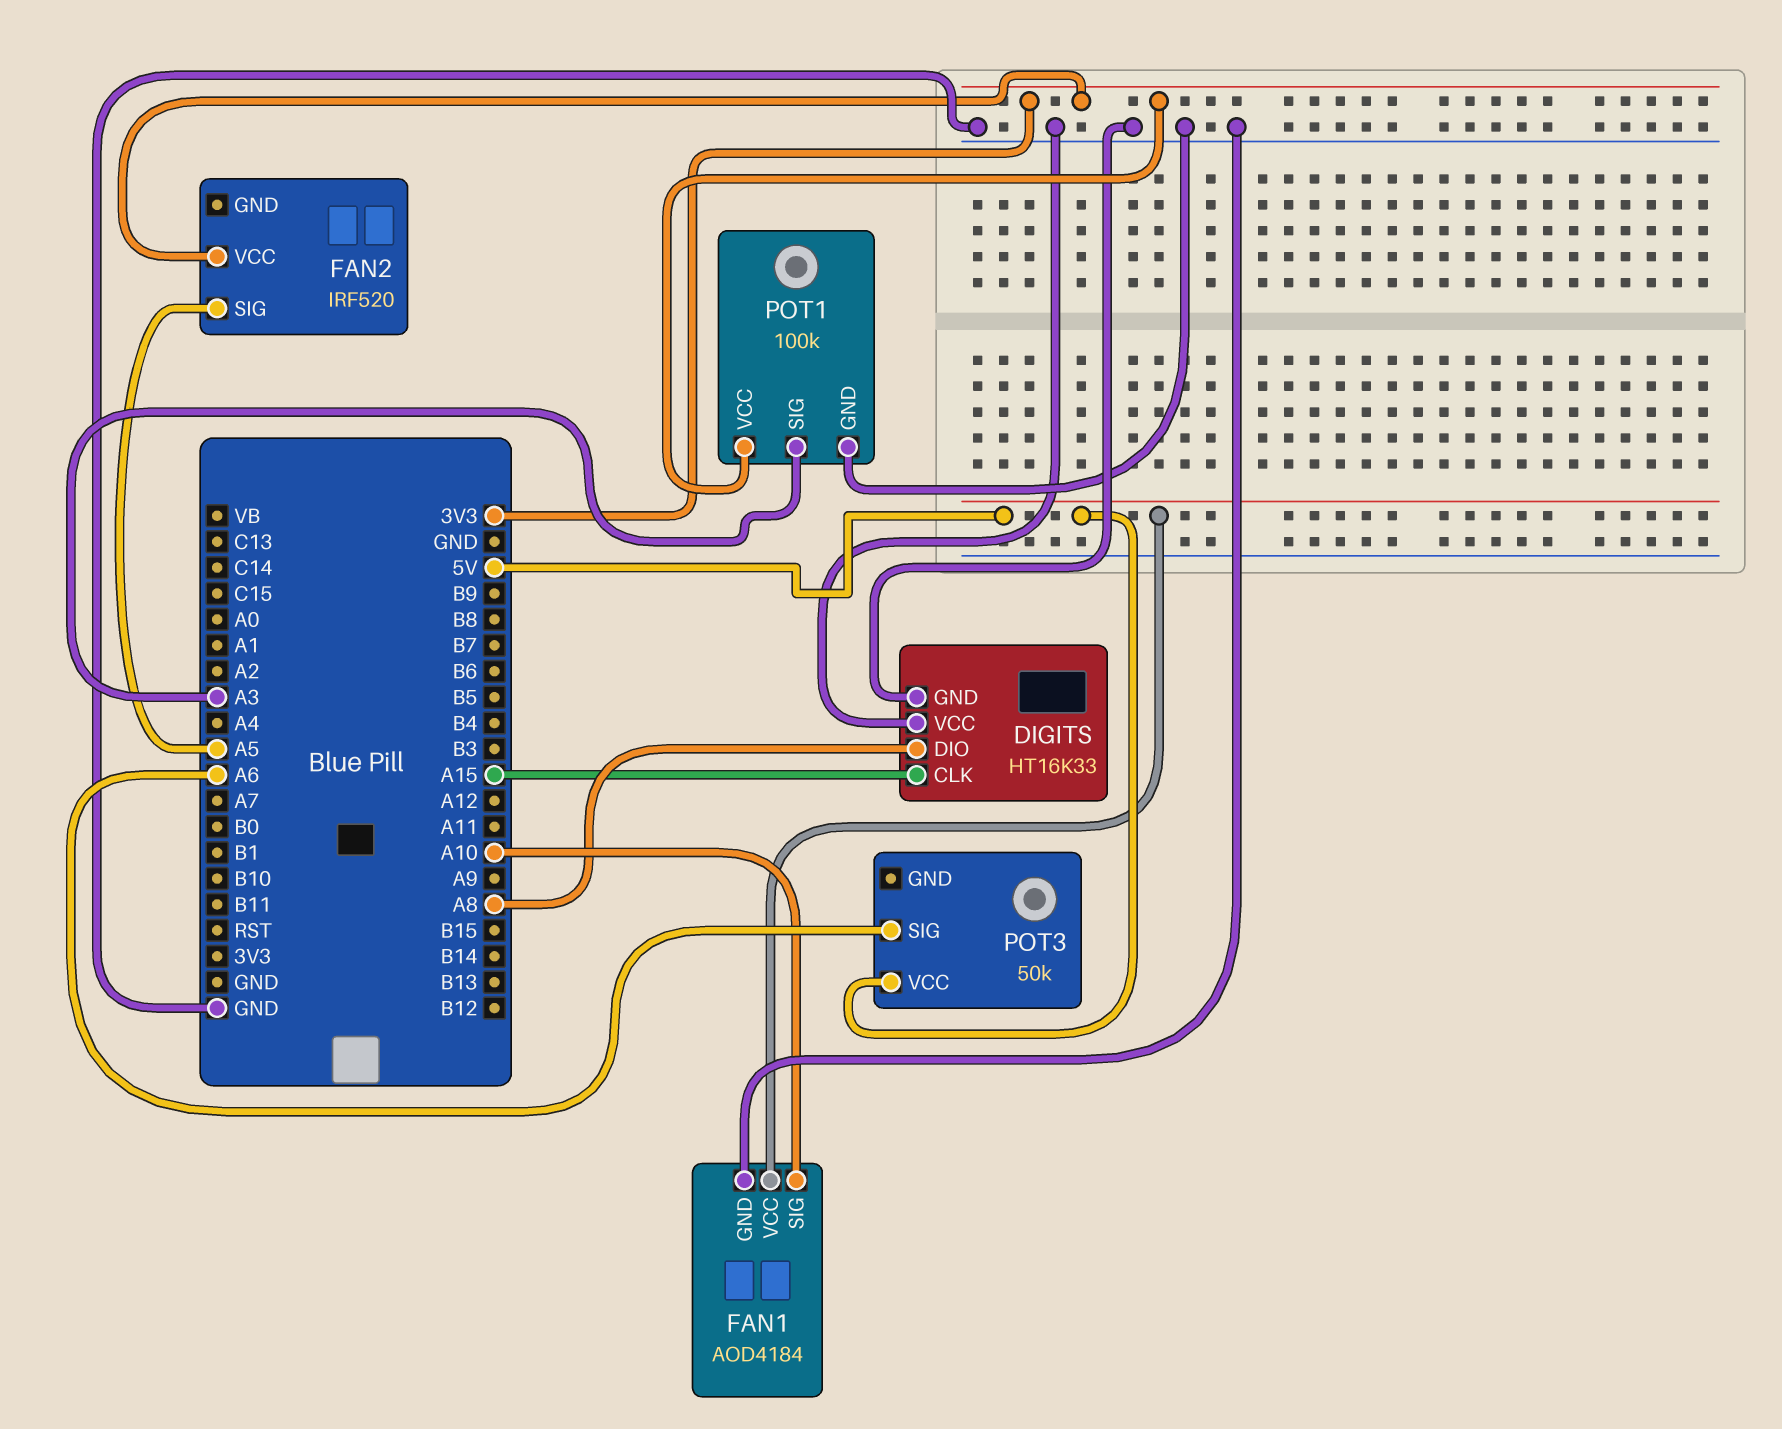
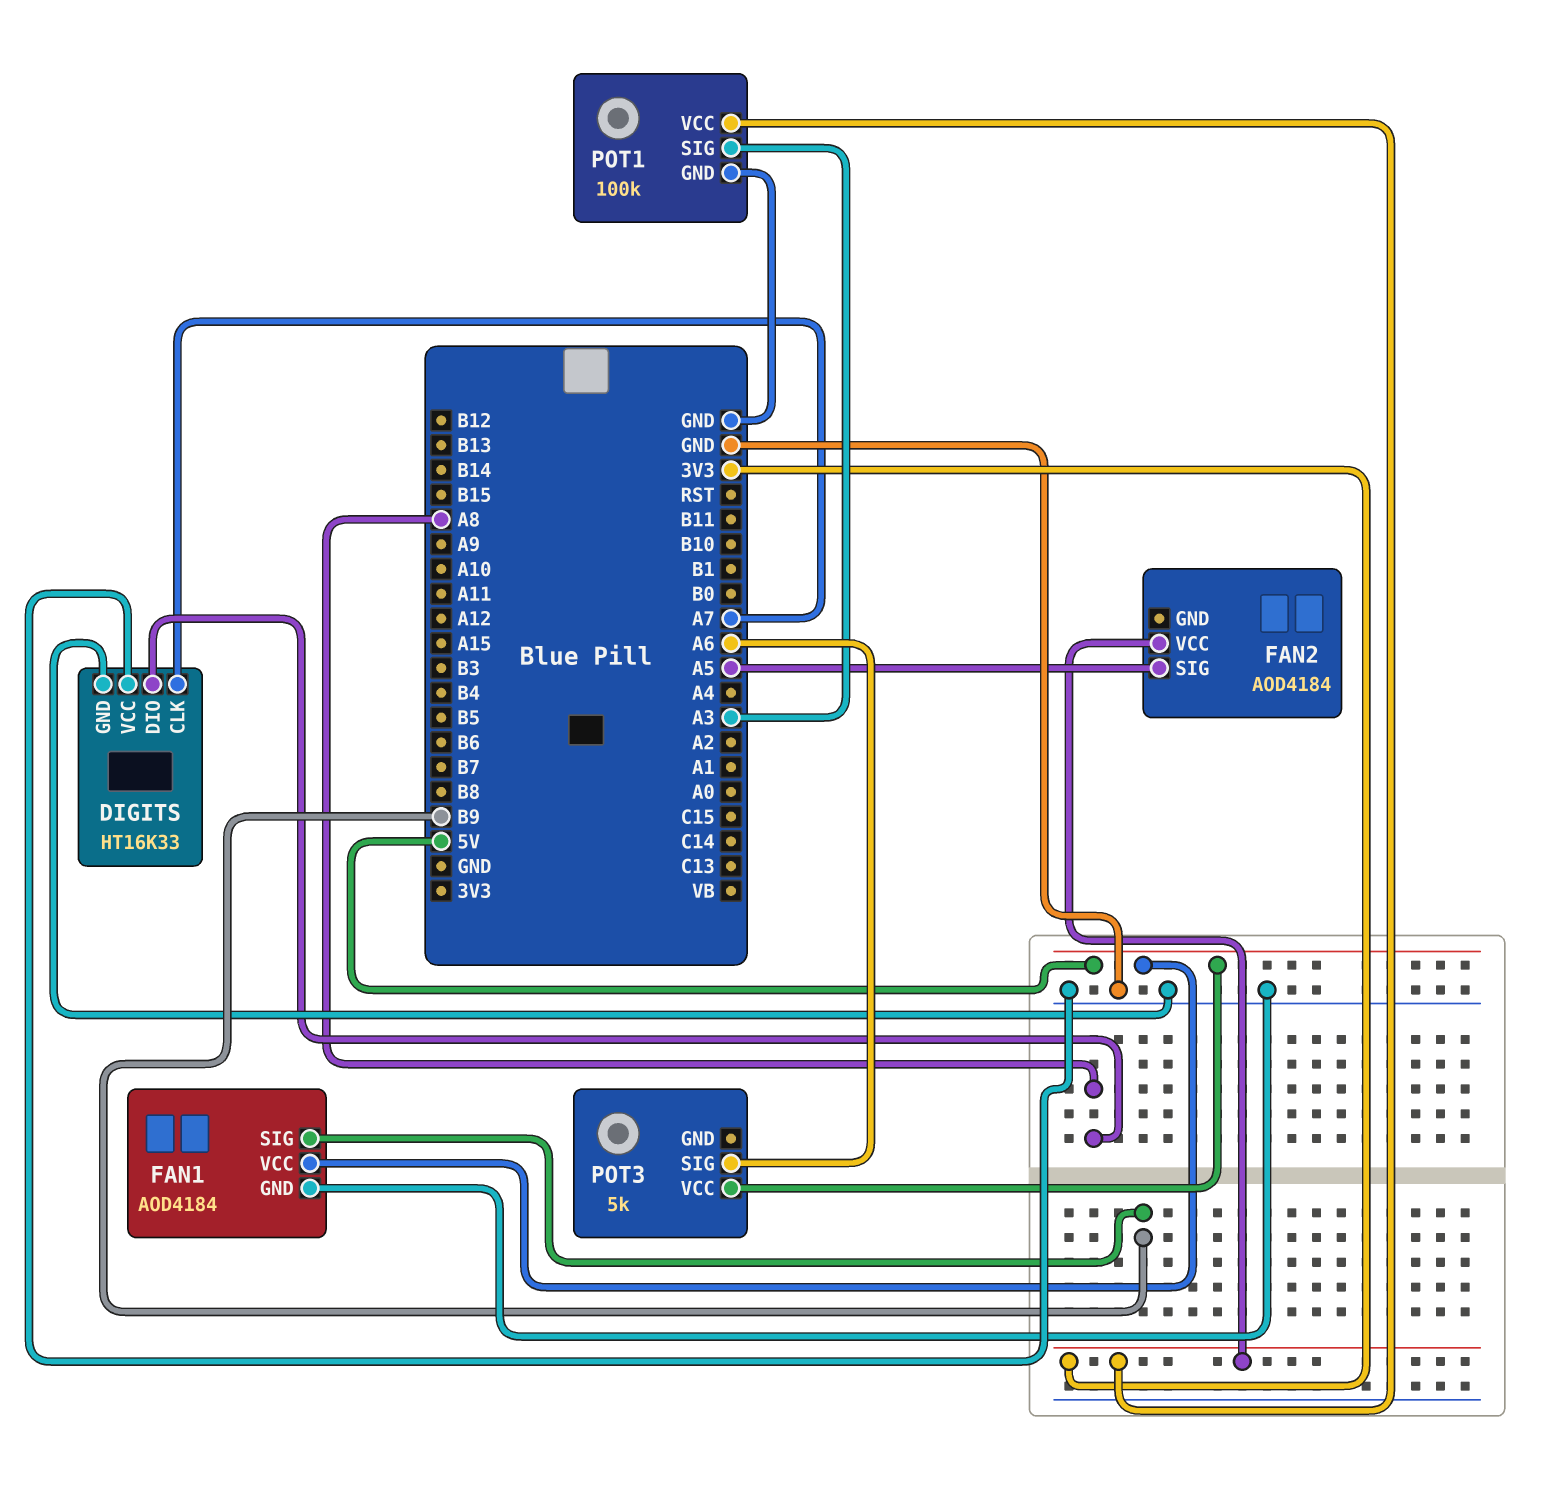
DIGITS pin CLK: A15 -> A7
FAN1 pin SIG: A10 -> B9
FAN2: IRF520 -> AOD4184
POT3: 50k -> 5k

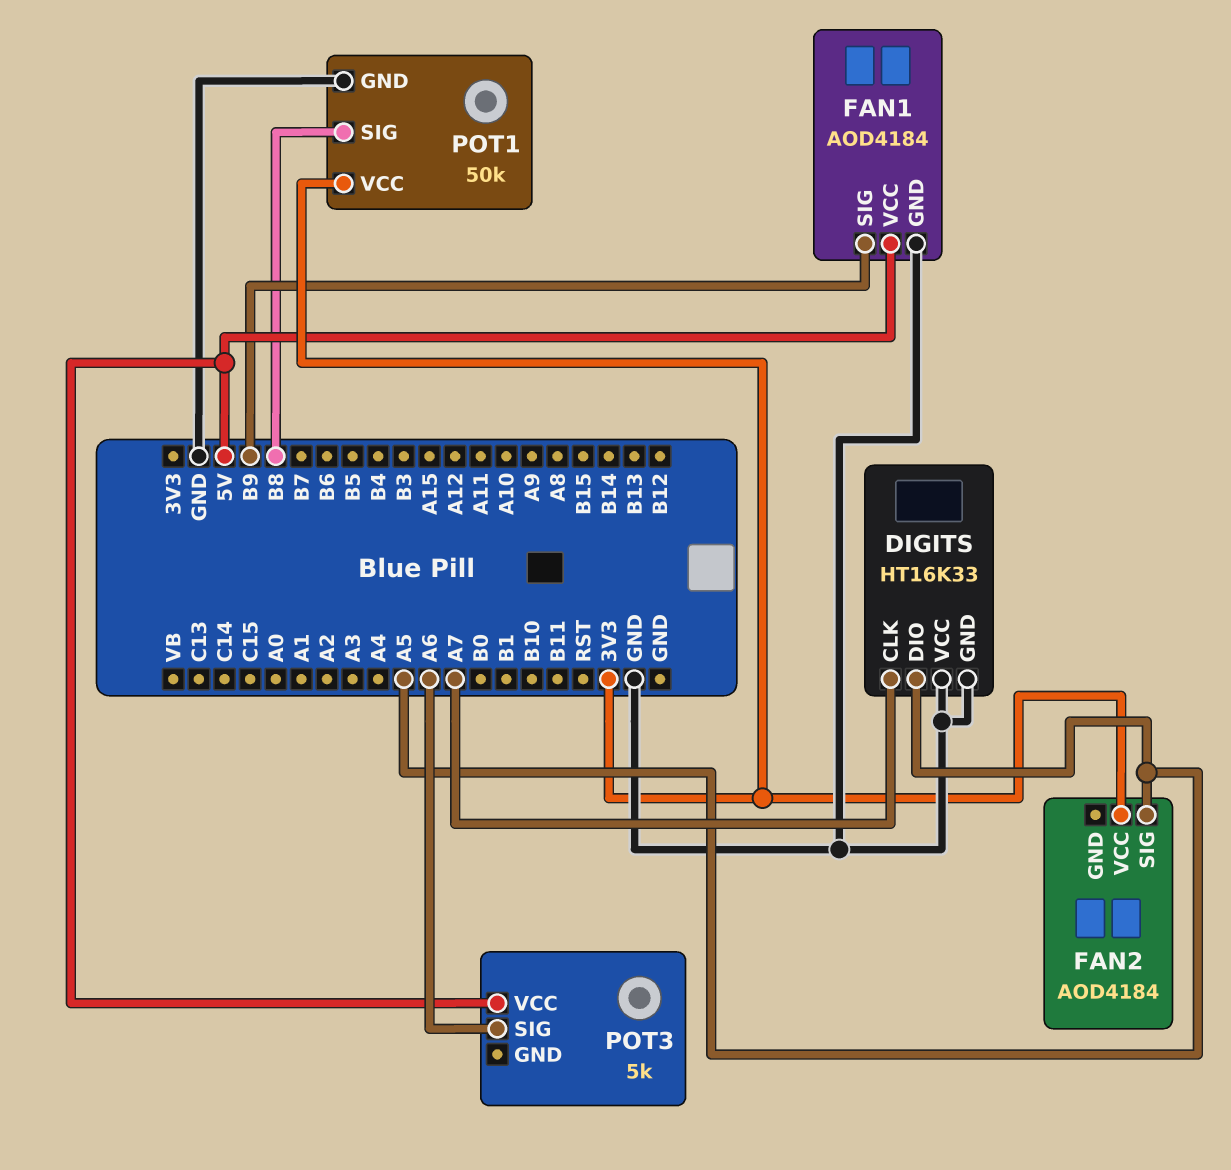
DIGITS pin DIO: A8 -> A5
POT1: 100k -> 50k
POT1 pin SIG: A3 -> B8

